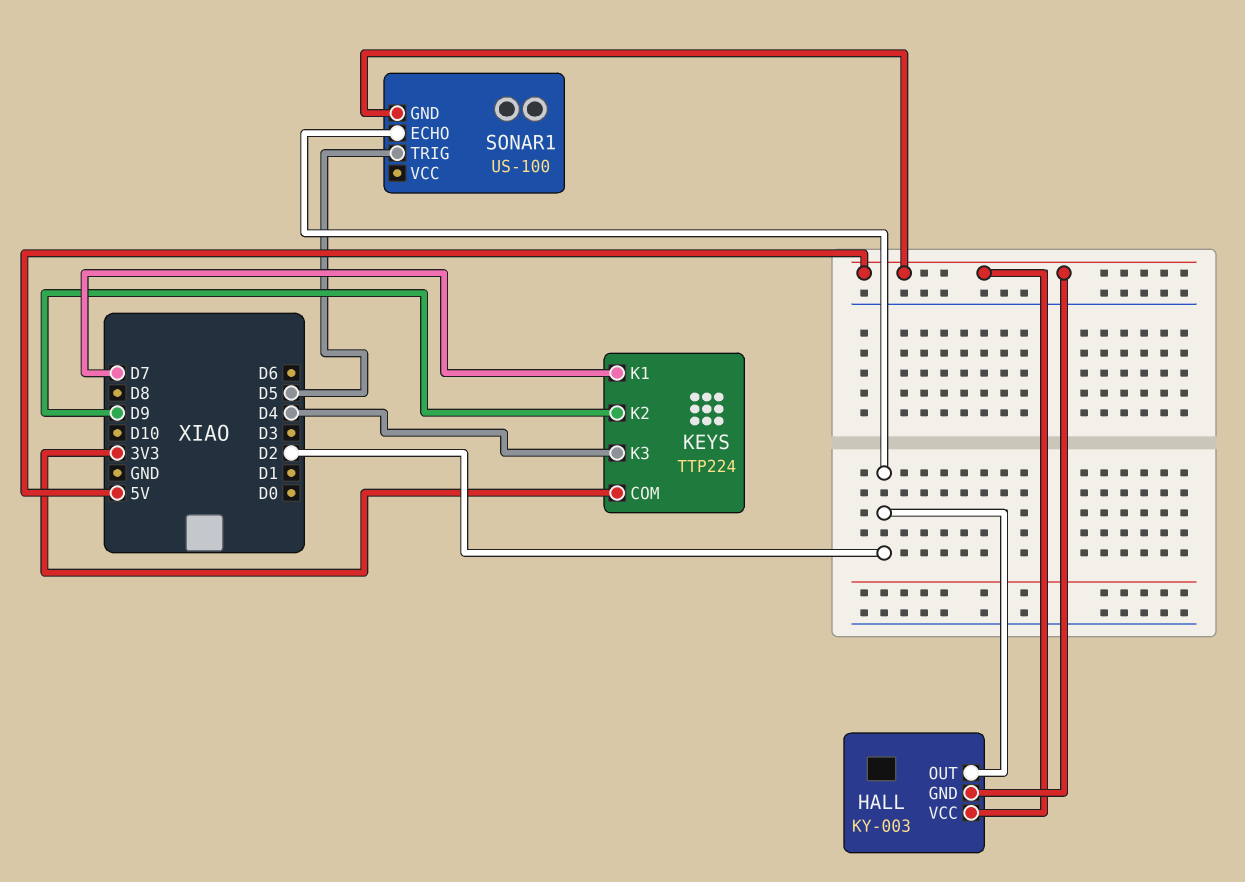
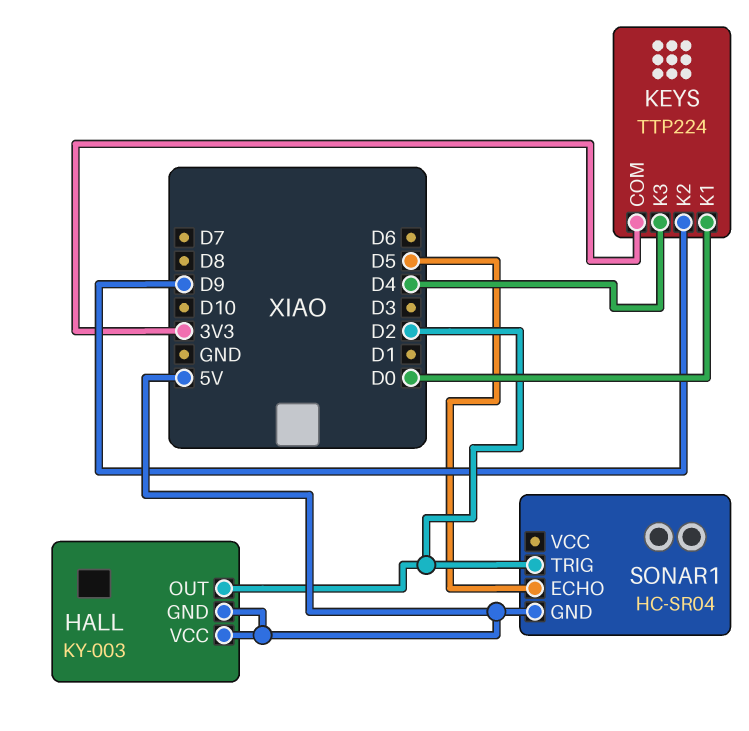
KEYS pin K1: D7 -> D0
SONAR1: US-100 -> HC-SR04
SONAR1 pin ECHO: D2 -> D5
SONAR1 pin TRIG: D5 -> D2

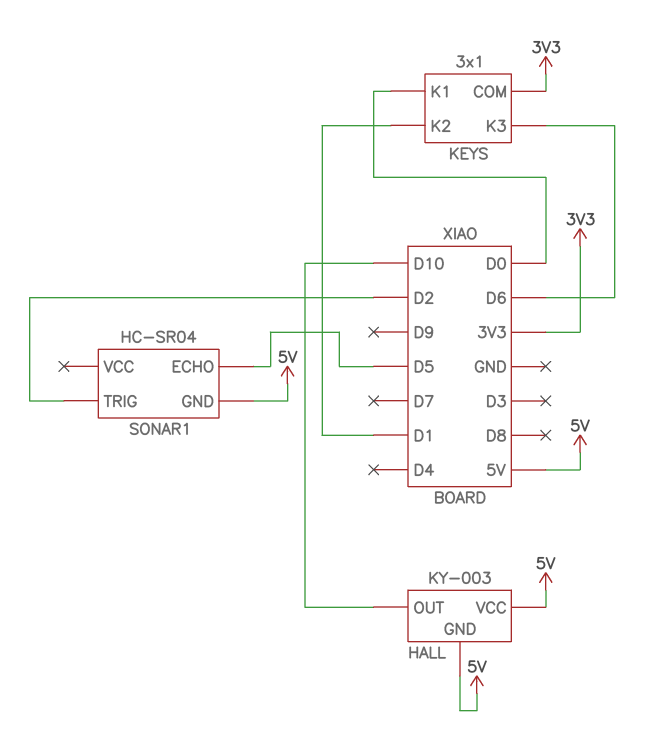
HALL pin OUT: D2 -> D10
KEYS: TTP224 -> 3x1
KEYS pin K2: D9 -> D1
KEYS pin K3: D4 -> D6

